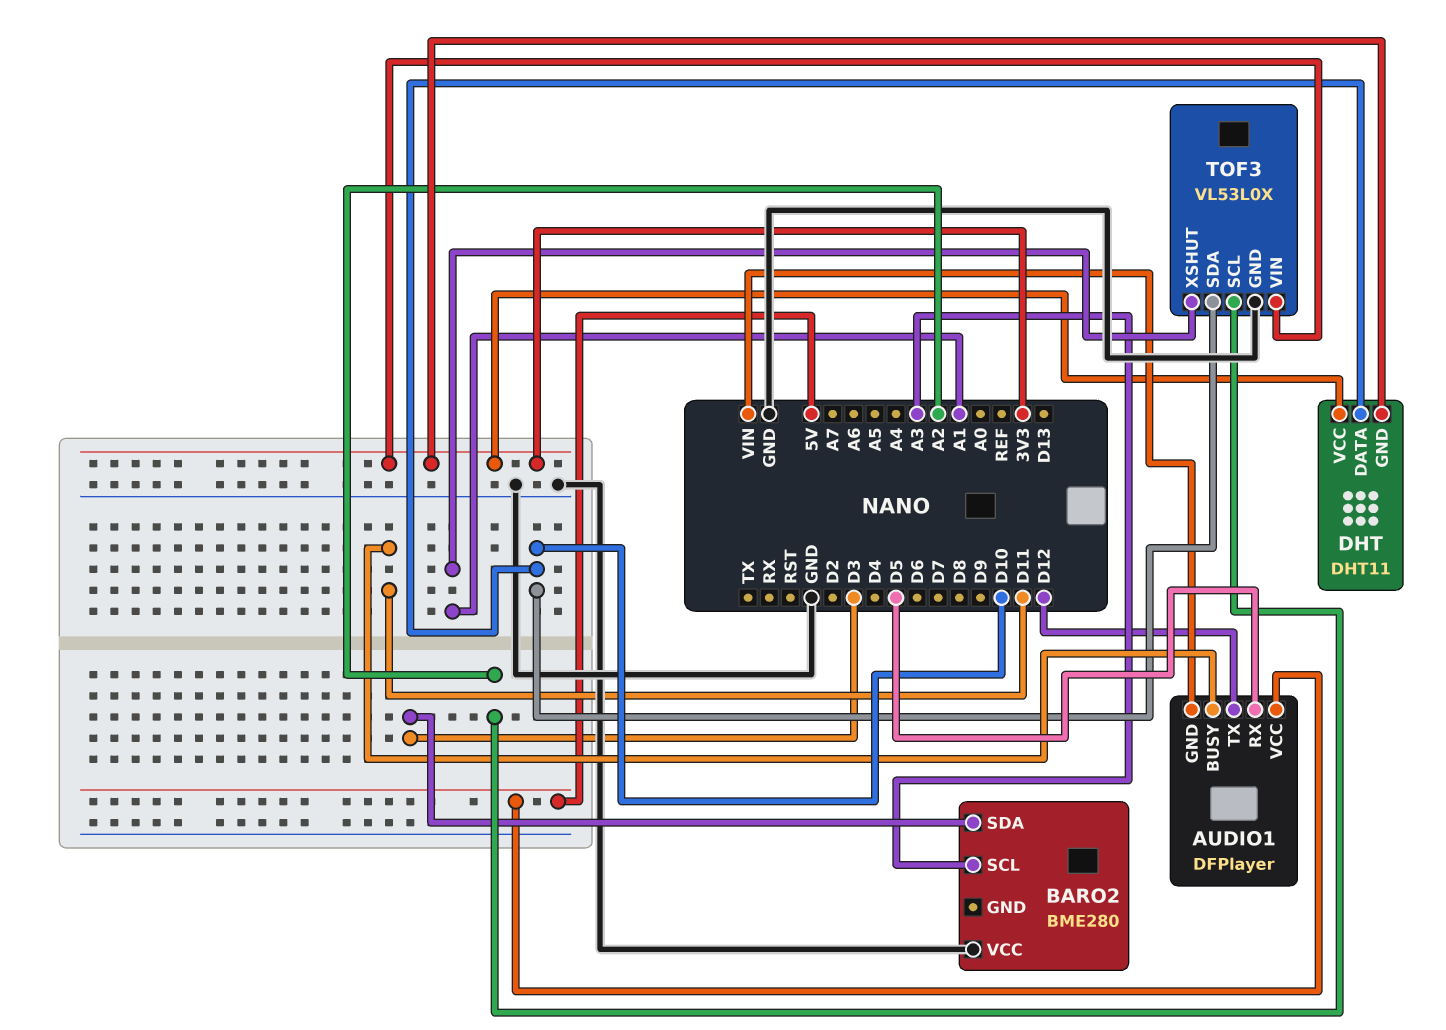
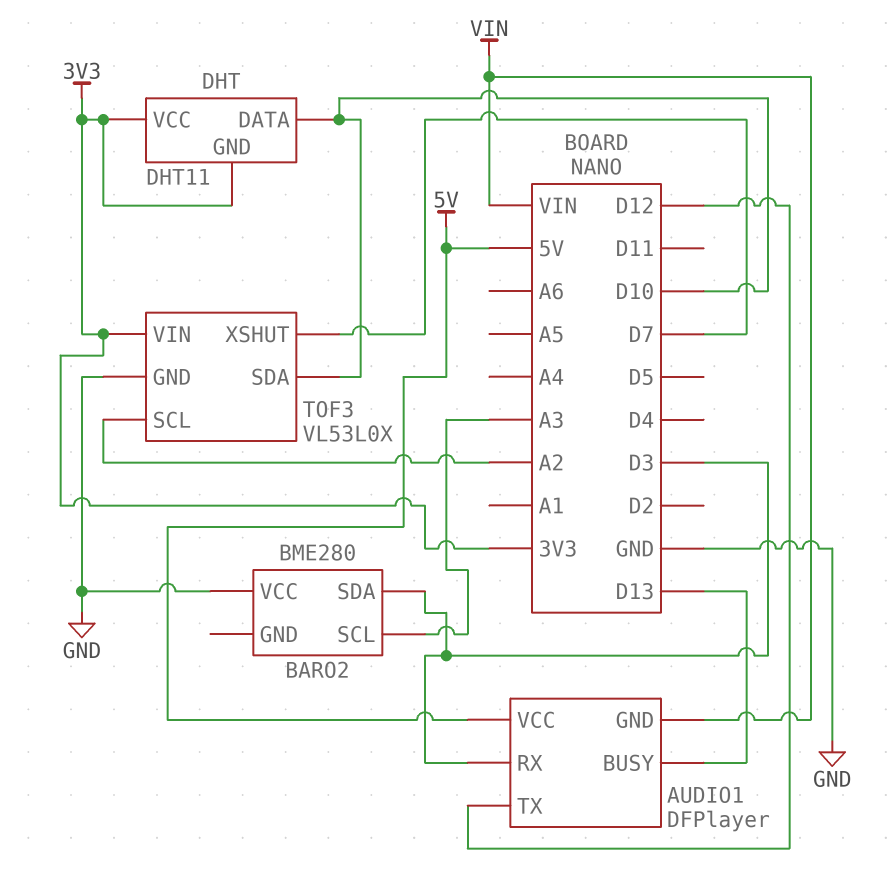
AUDIO1 pin BUSY: D11 -> D13
AUDIO1 pin RX: D5 -> D3
TOF3 pin XSHUT: A1 -> D7

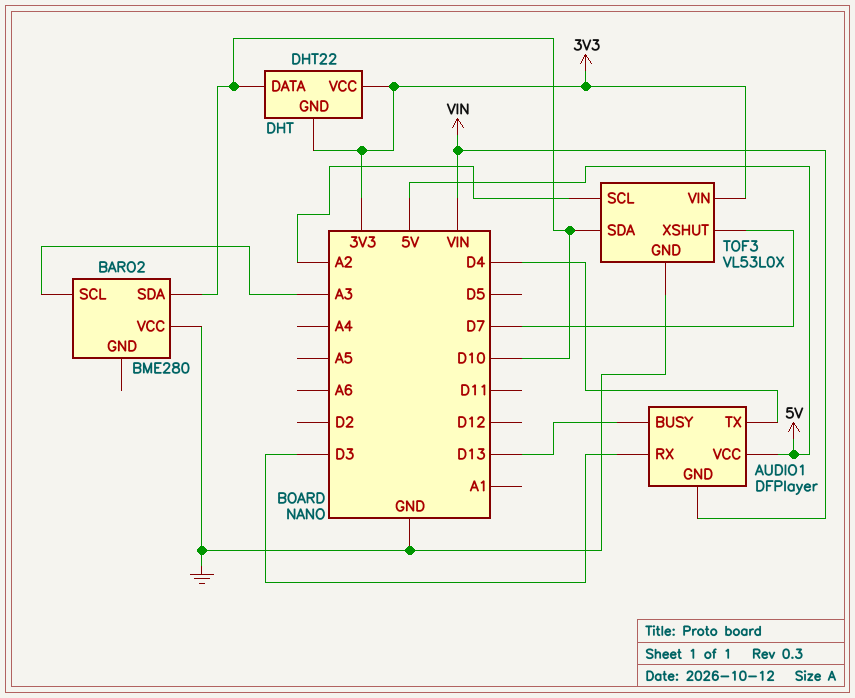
AUDIO1 pin TX: D12 -> D4
BARO2 pin SDA: D3 -> D10
DHT: DHT11 -> DHT22

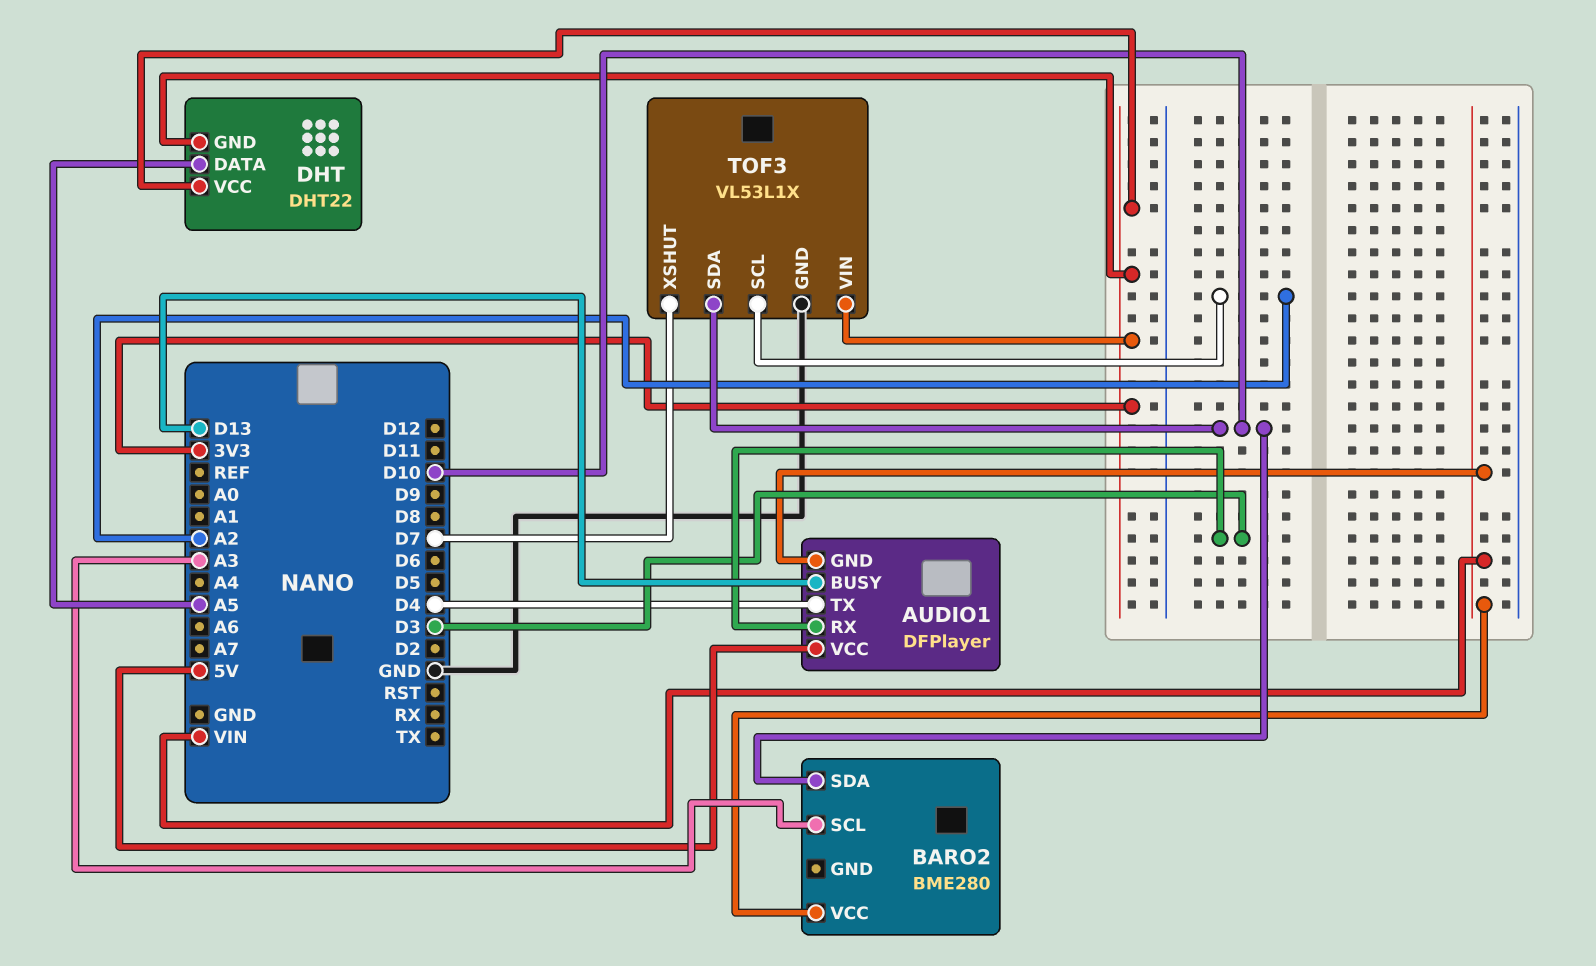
BARO2 pin VCC: GND -> VIN
DHT pin DATA: D10 -> A5
TOF3: VL53L0X -> VL53L1X

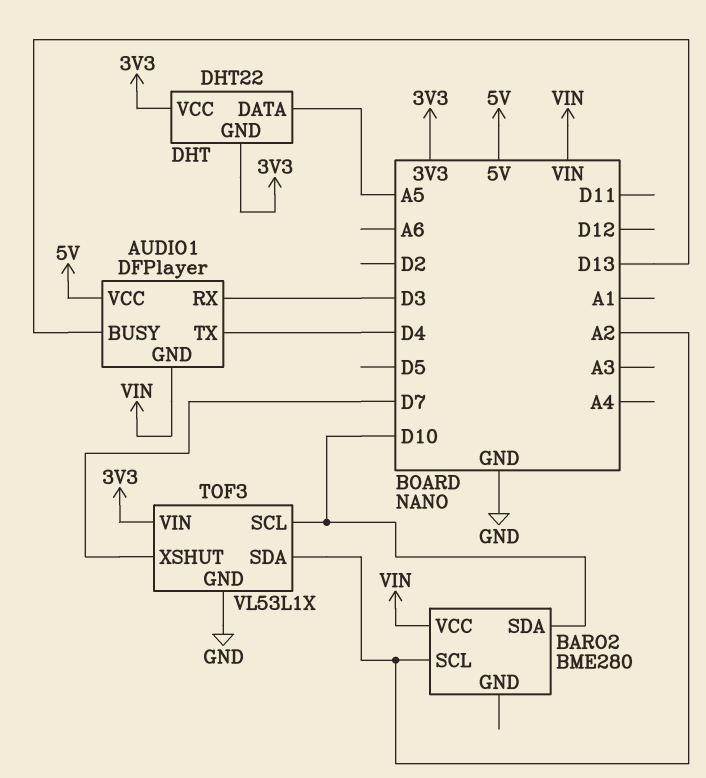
BARO2 pin SCL: A3 -> A2
TOF3 pin SCL: A2 -> D10
TOF3 pin SDA: D10 -> A2

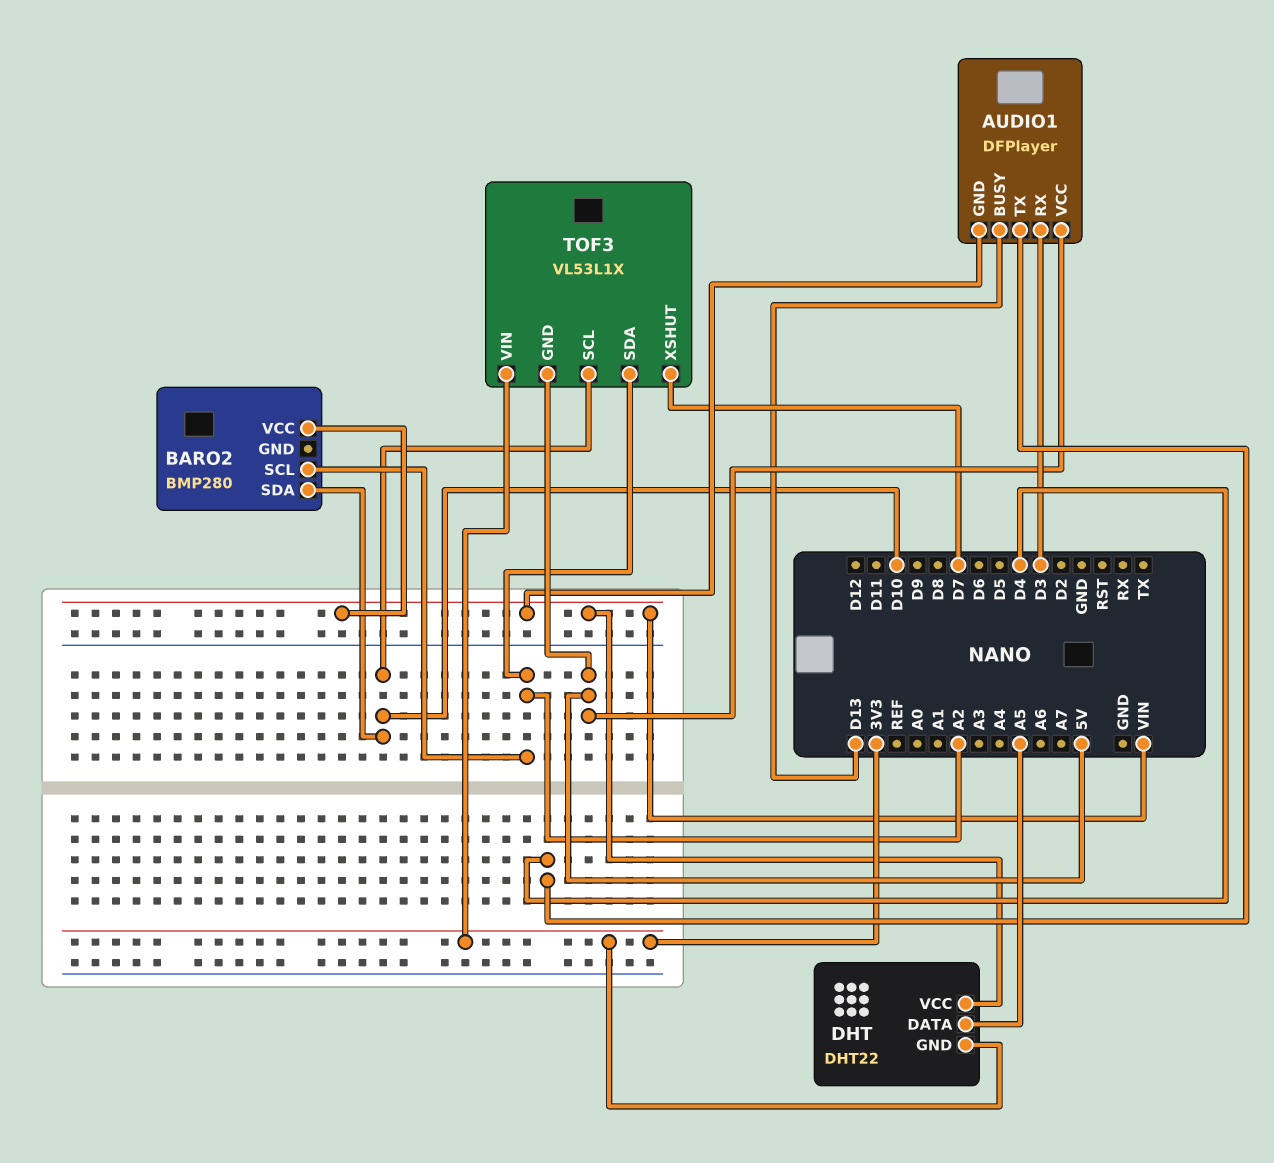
BARO2: BME280 -> BMP280
DHT pin VCC: 3V3 -> VIN
TOF3 pin GND: GND -> 5V

